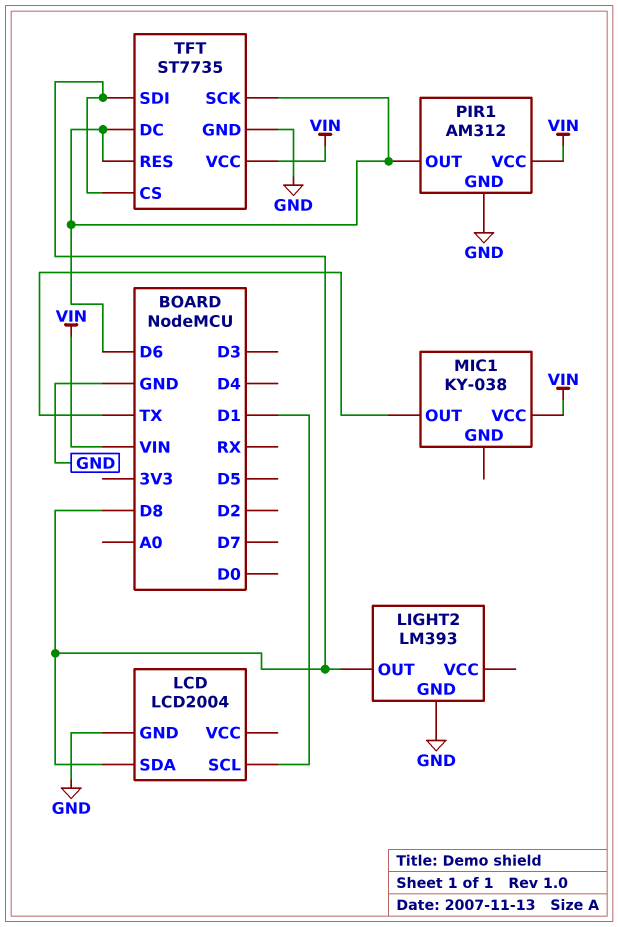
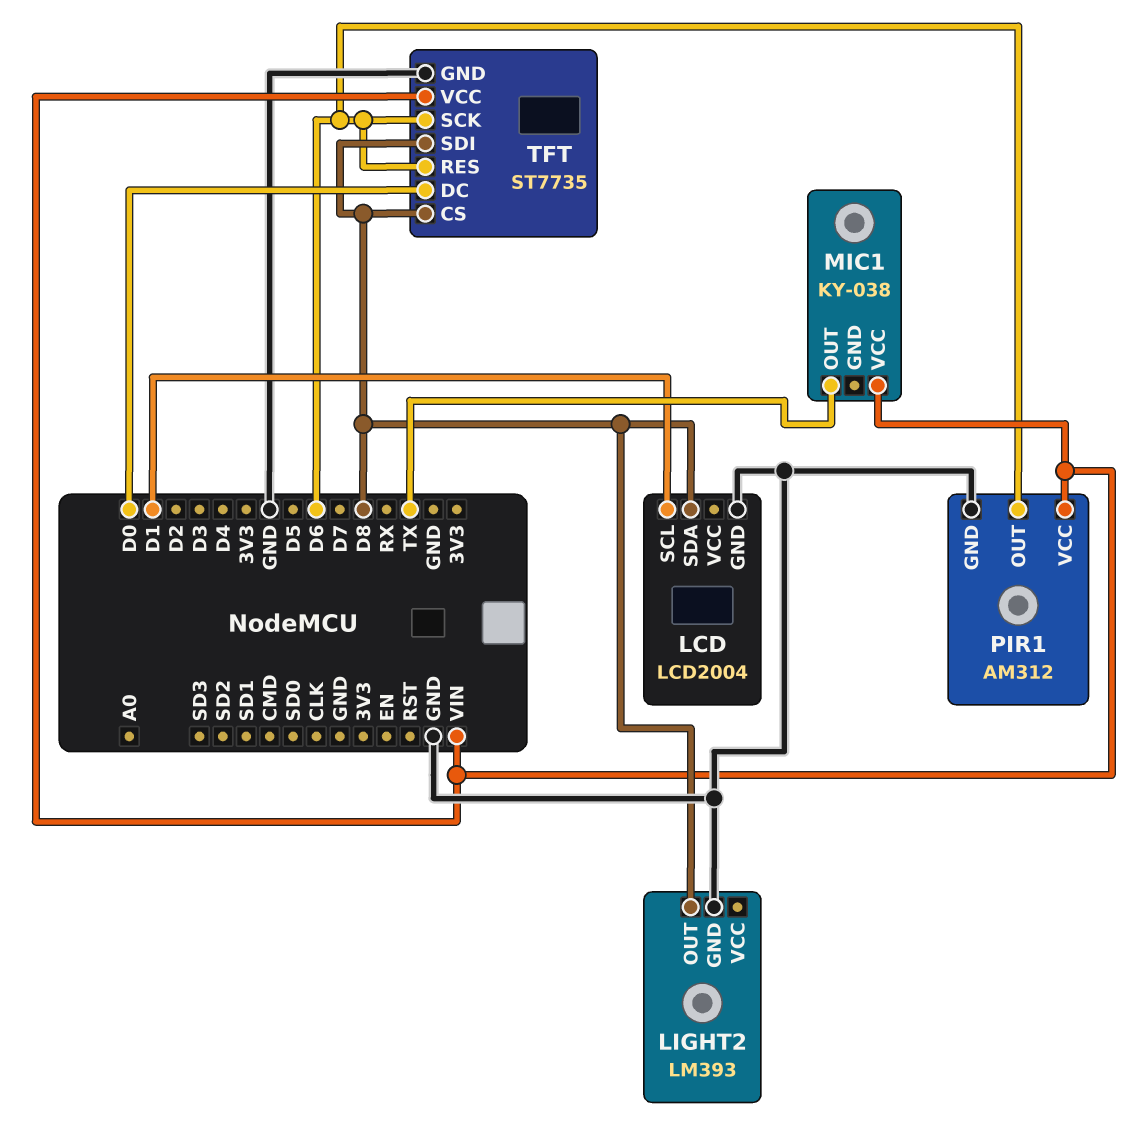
TFT pin DC: D6 -> D0

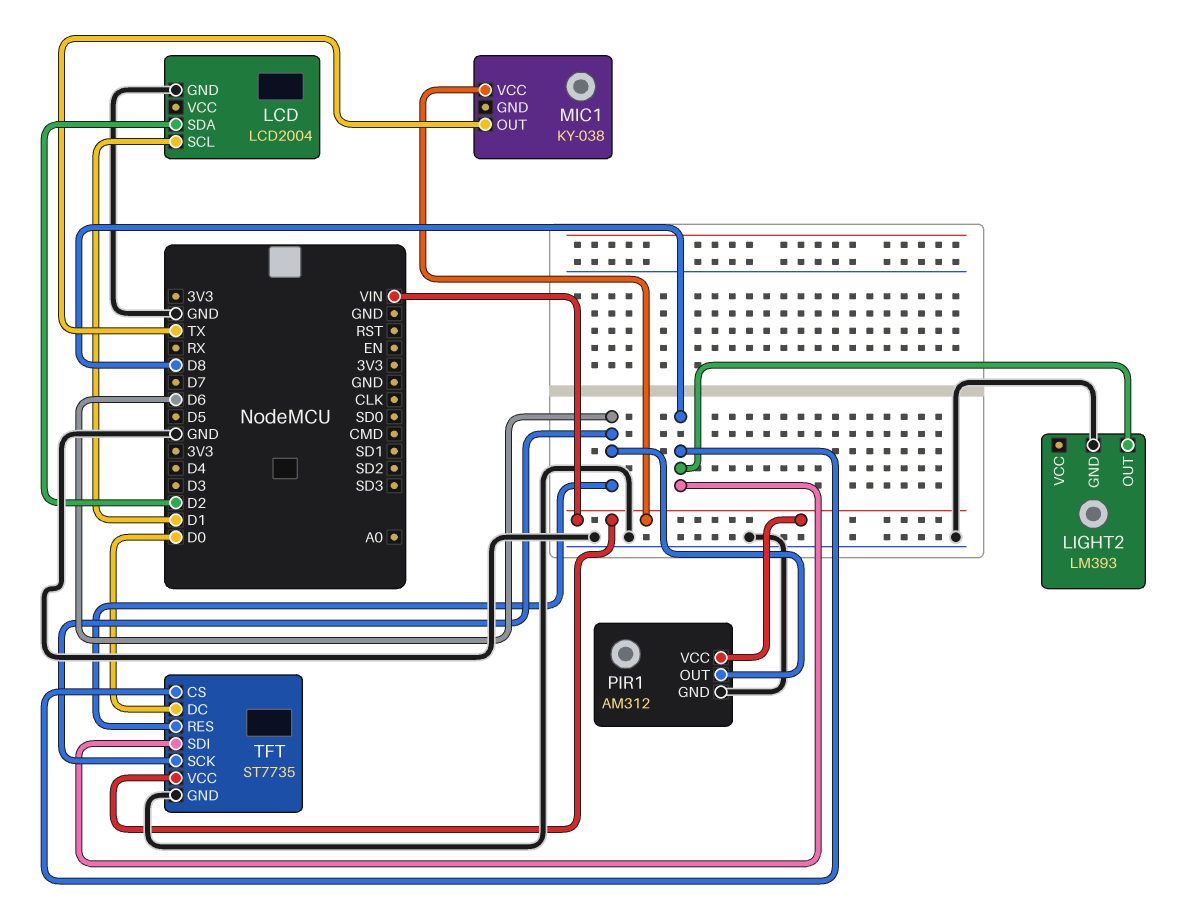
LCD pin SDA: D8 -> D2

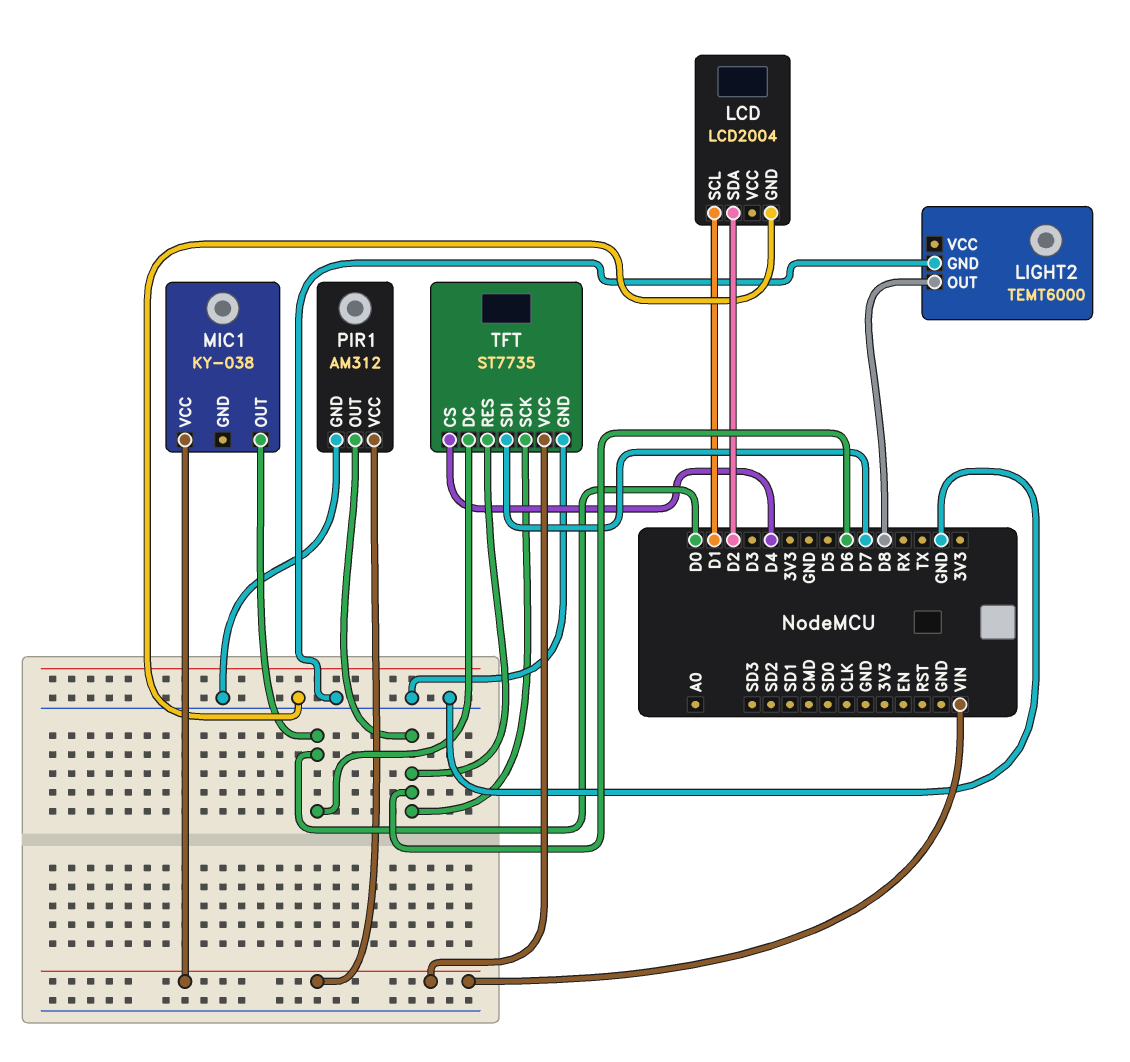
LIGHT2: LM393 -> TEMT6000
MIC1 pin OUT: TX -> D0
TFT pin CS: D8 -> D4
TFT pin SDI: D8 -> D7

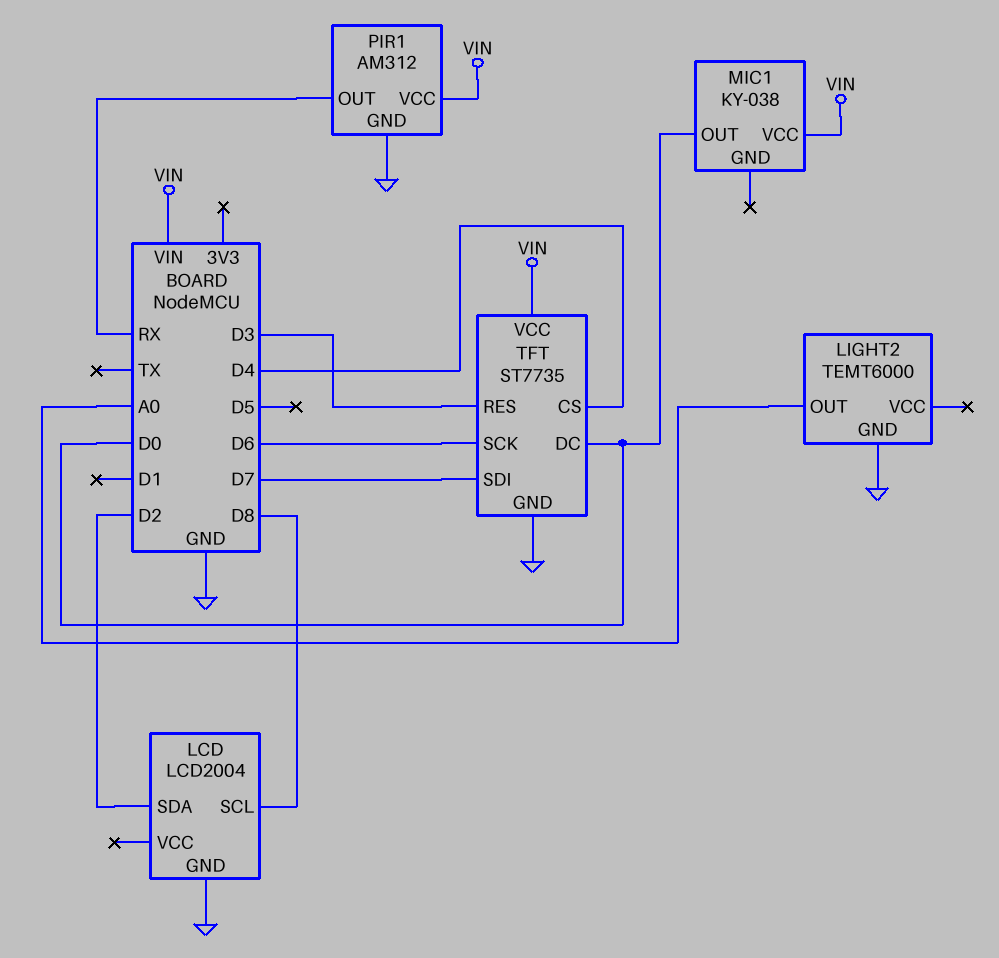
LCD pin SCL: D1 -> D8
LIGHT2 pin OUT: D8 -> A0
PIR1 pin OUT: D6 -> RX
TFT pin RES: D6 -> D3

